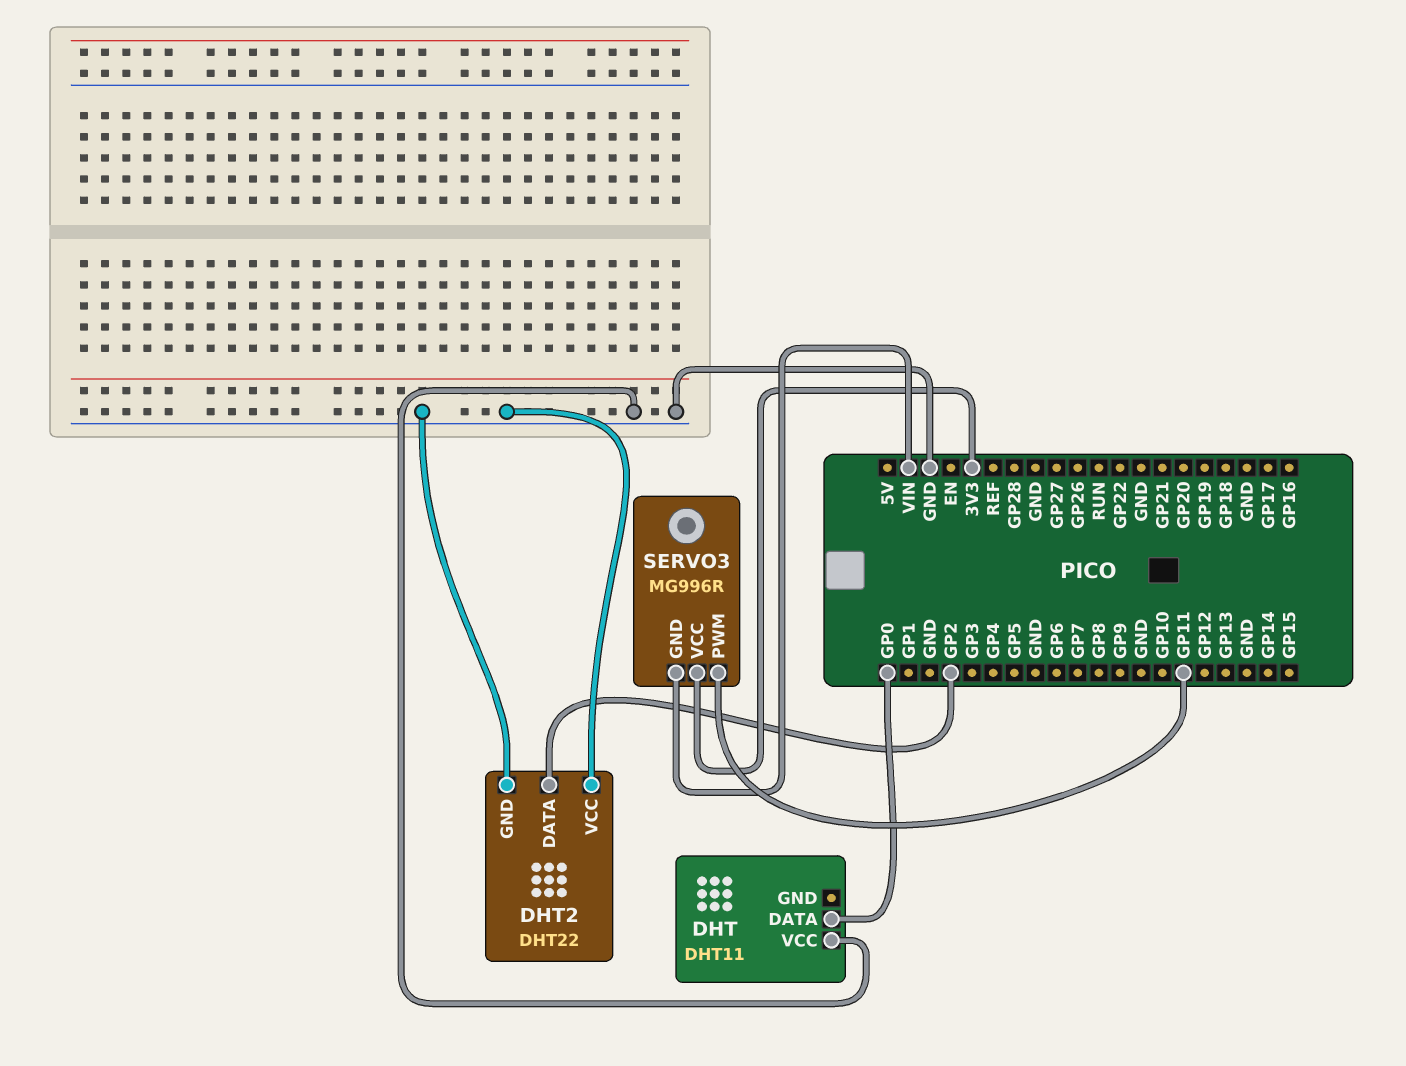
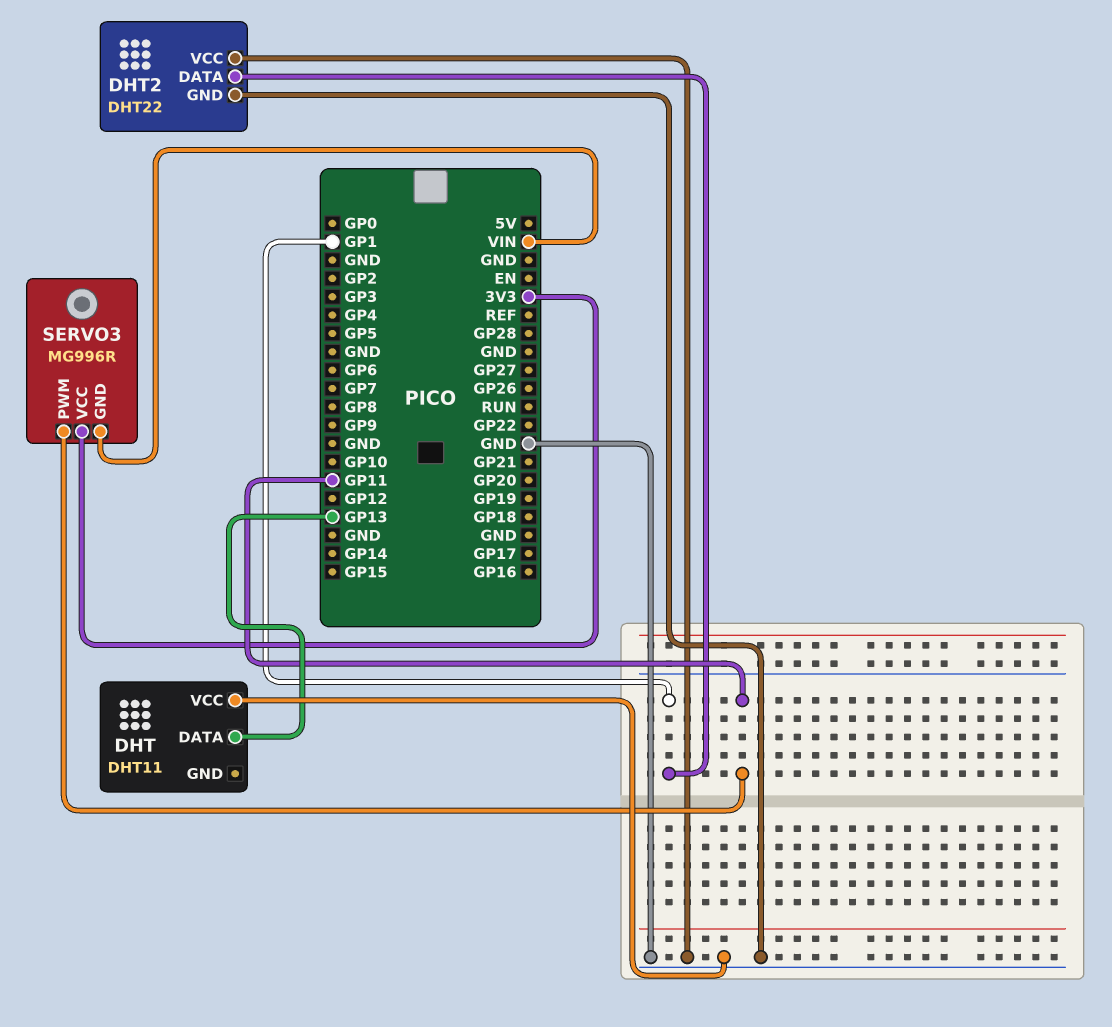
DHT pin DATA: GP0 -> GP13
DHT2 pin DATA: GP2 -> GP1

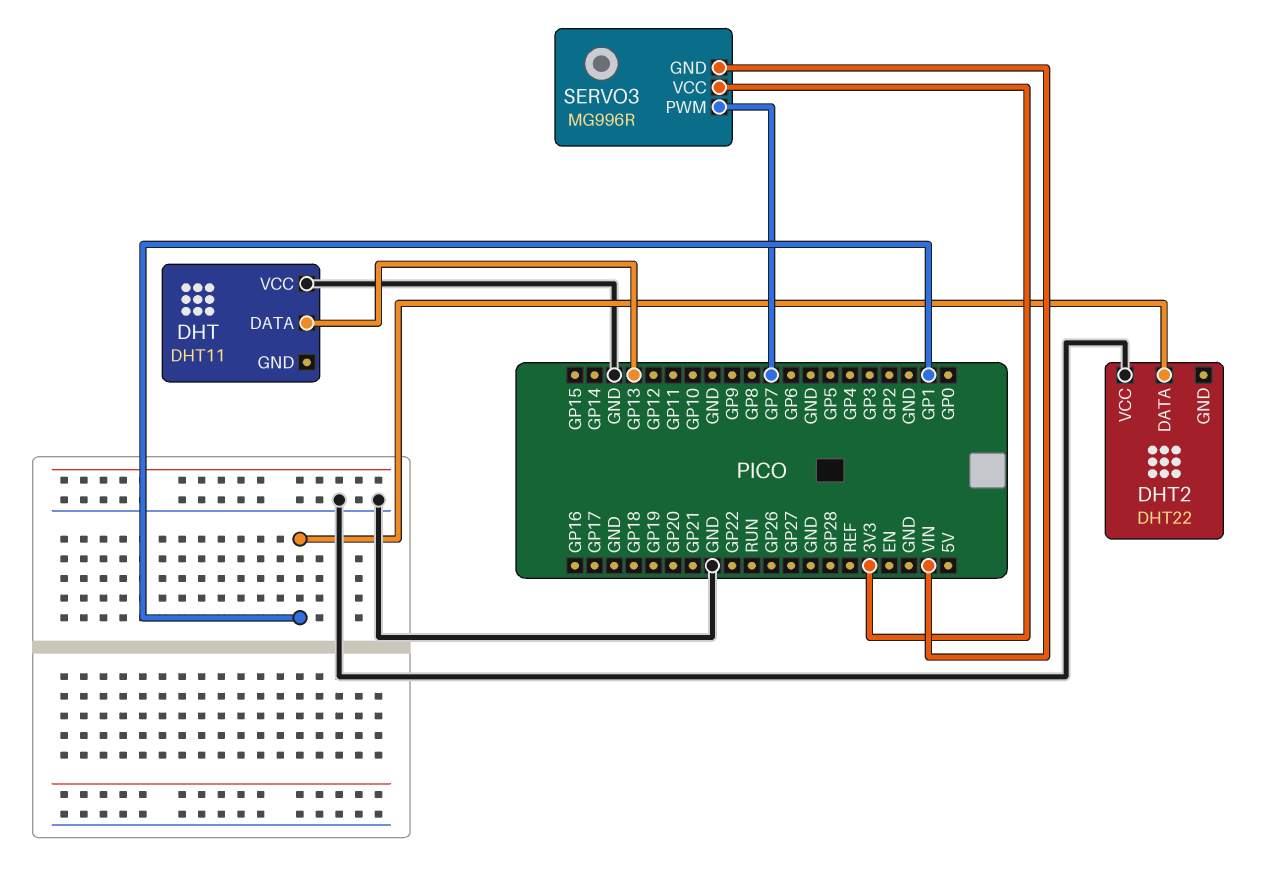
DHT2 pin GND: GND -> none
SERVO3 pin PWM: GP11 -> GP7

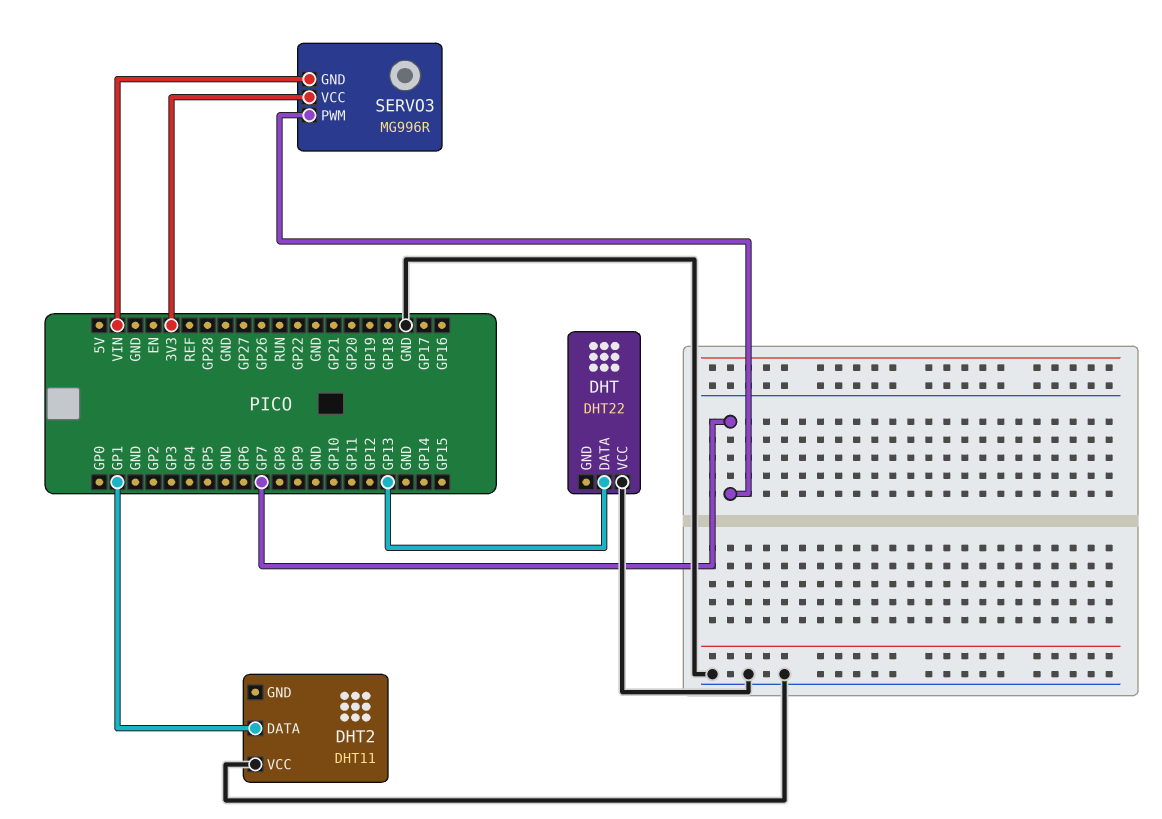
DHT: DHT11 -> DHT22
DHT2: DHT22 -> DHT11

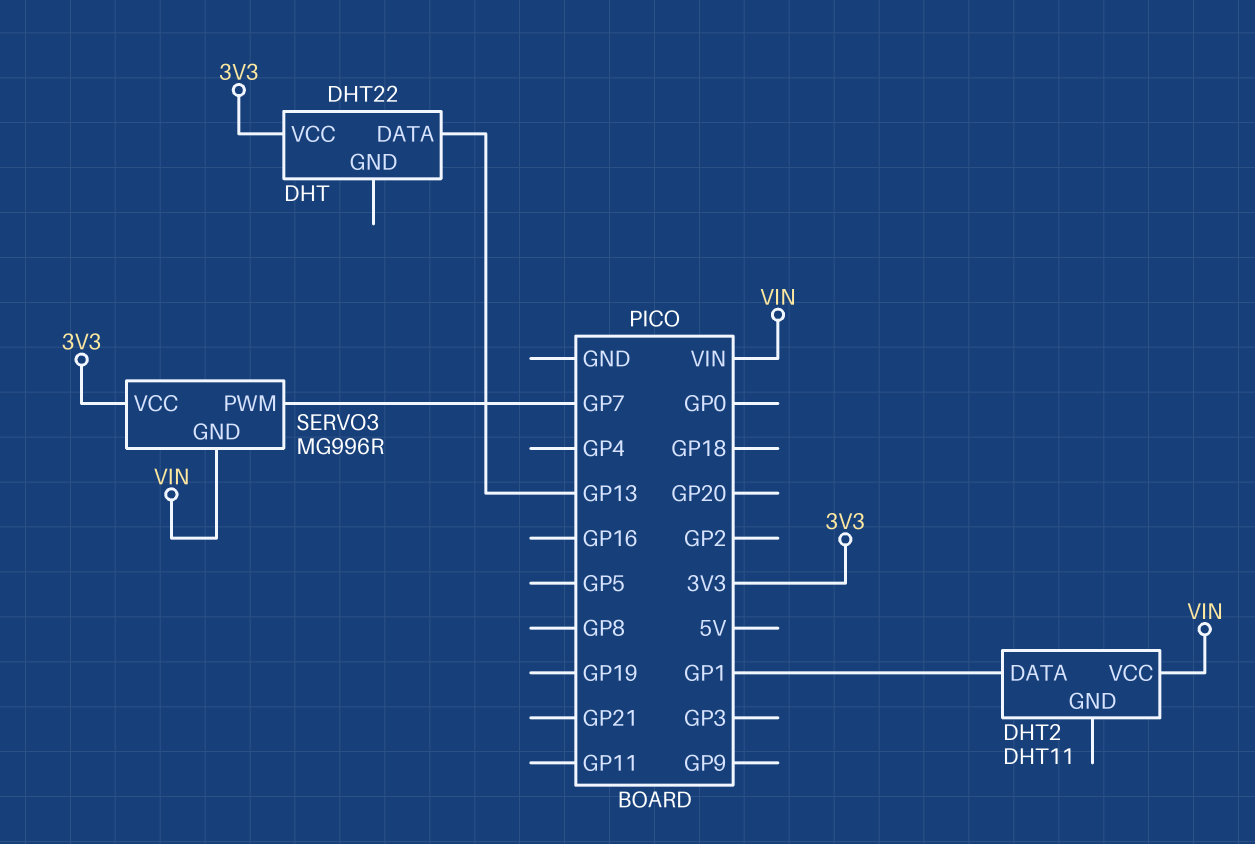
DHT pin VCC: GND -> 3V3
DHT2 pin VCC: GND -> VIN

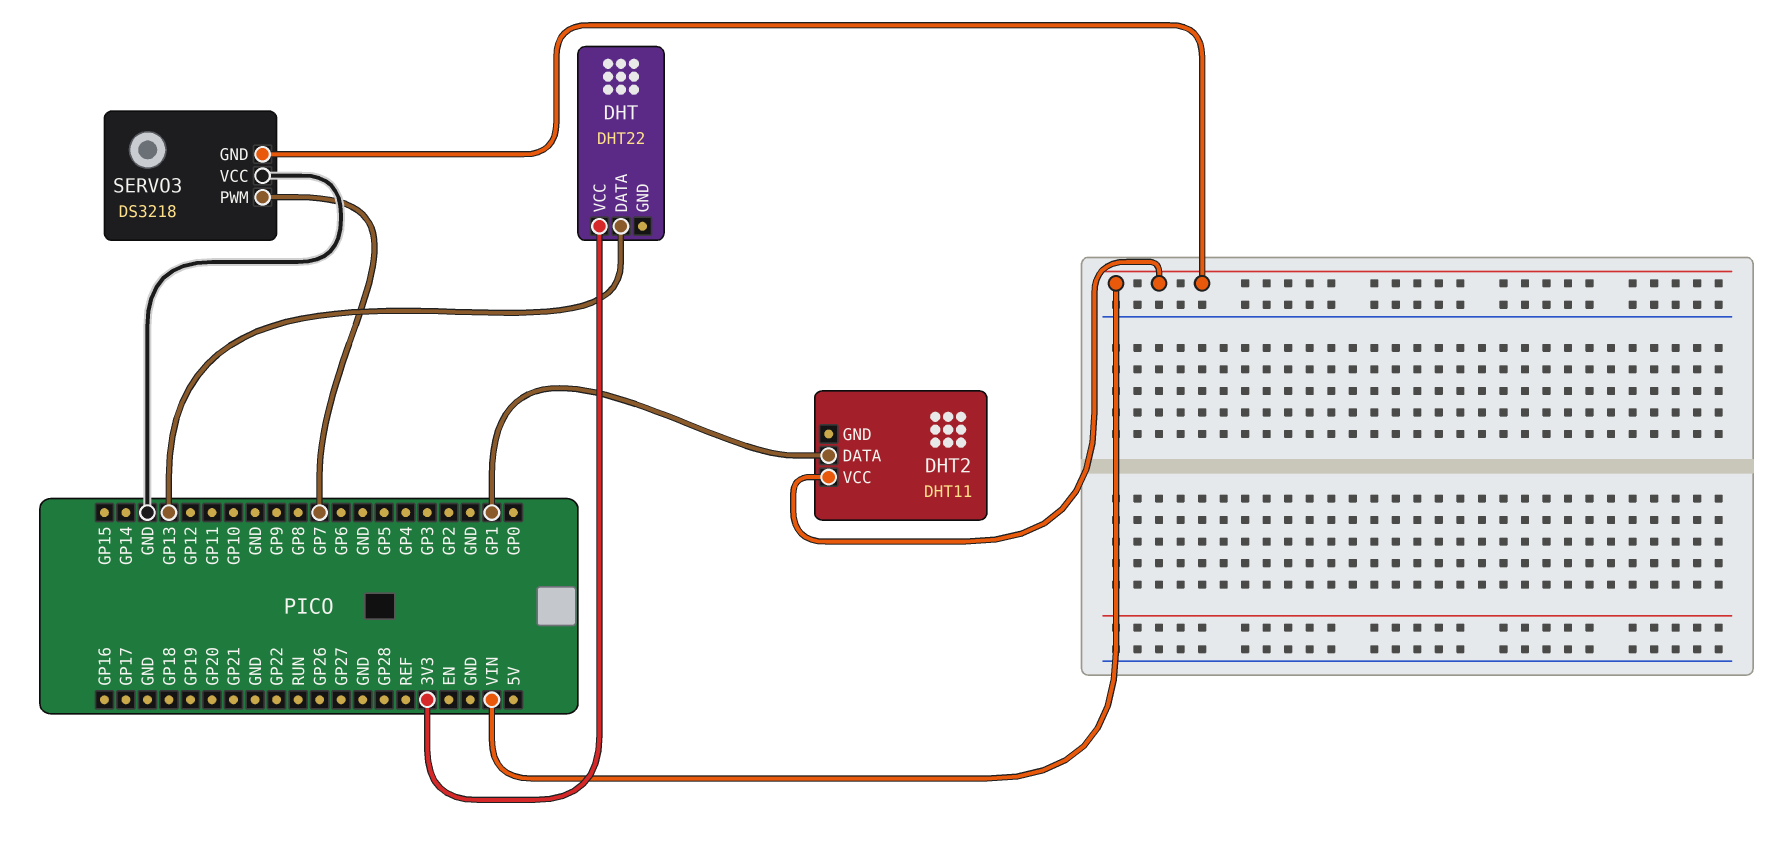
SERVO3: MG996R -> DS3218
SERVO3 pin VCC: 3V3 -> GND

